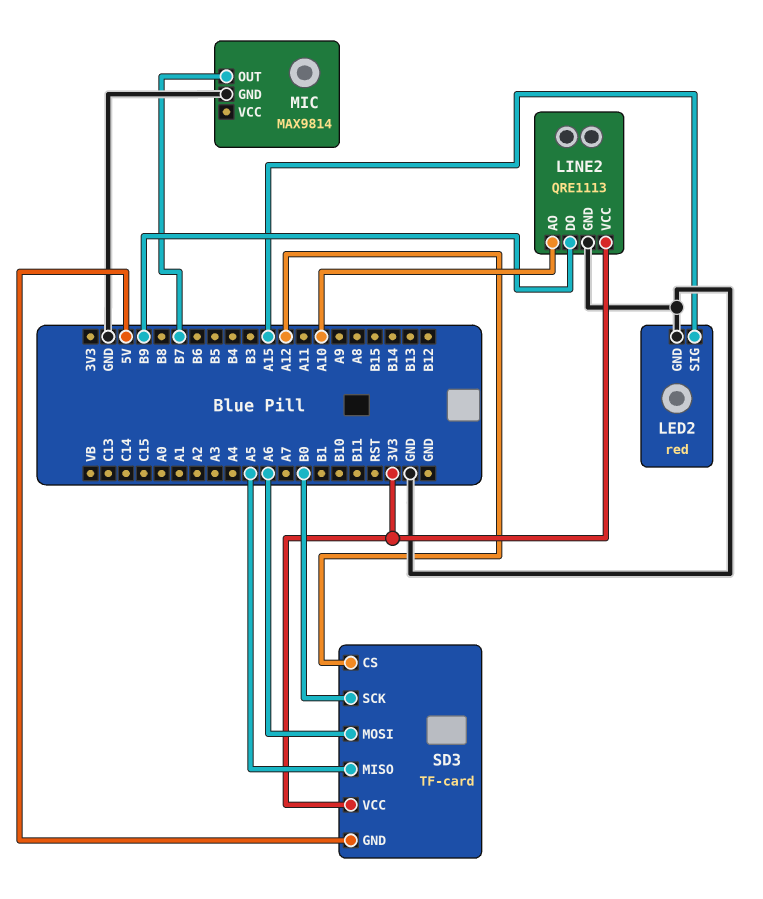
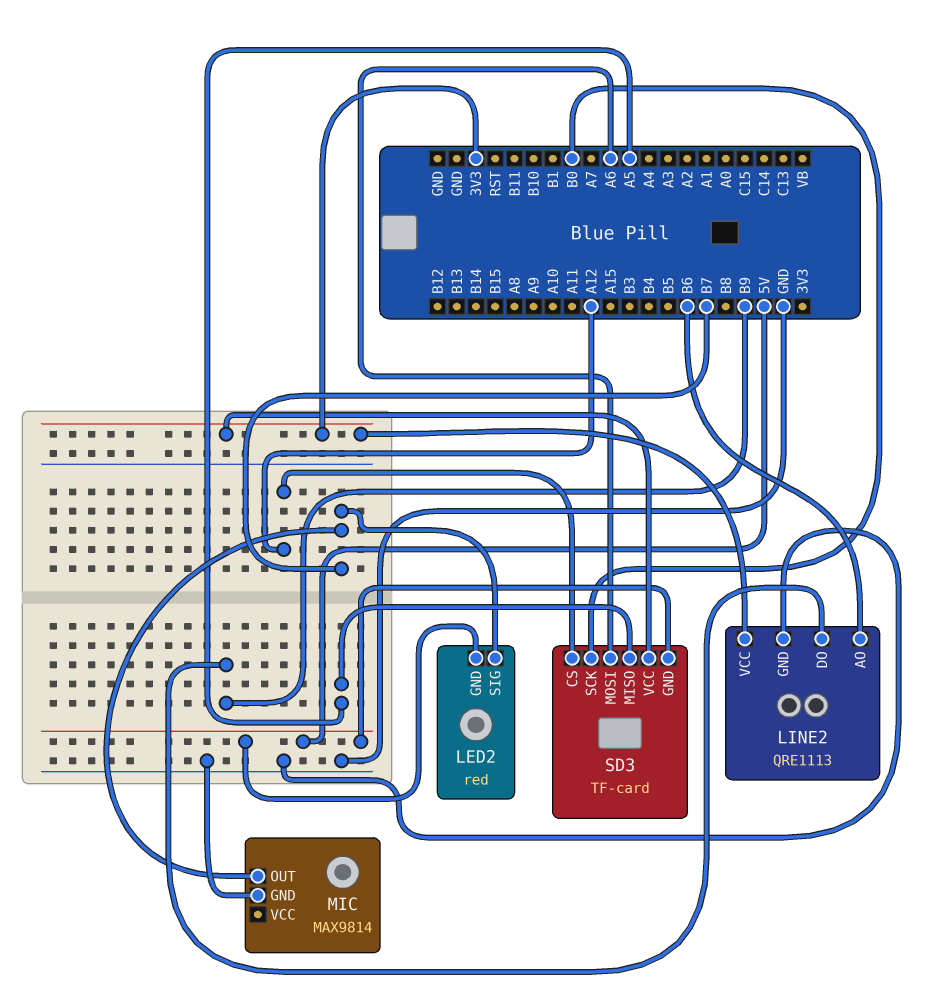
LED2 pin GND: GND -> 5V
LED2 pin SIG: A15 -> B7
LINE2 pin AO: A10 -> B6

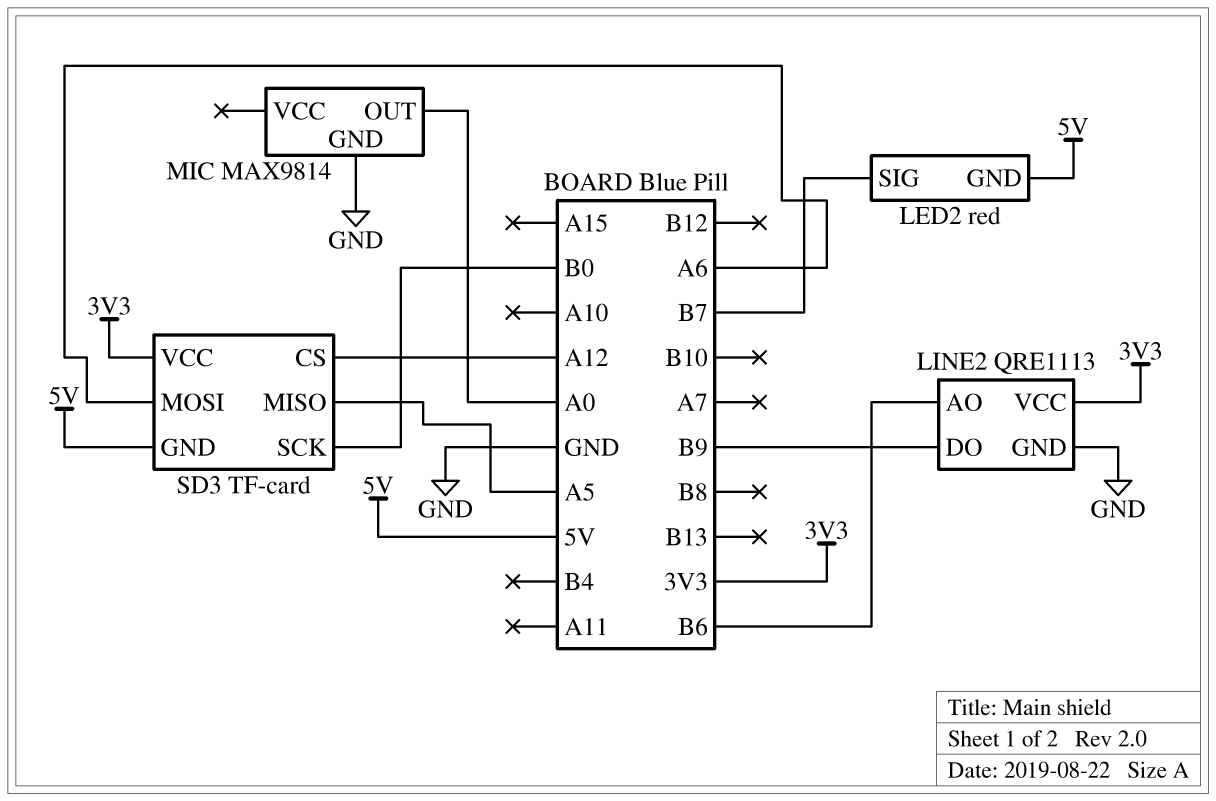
MIC pin OUT: B7 -> A0

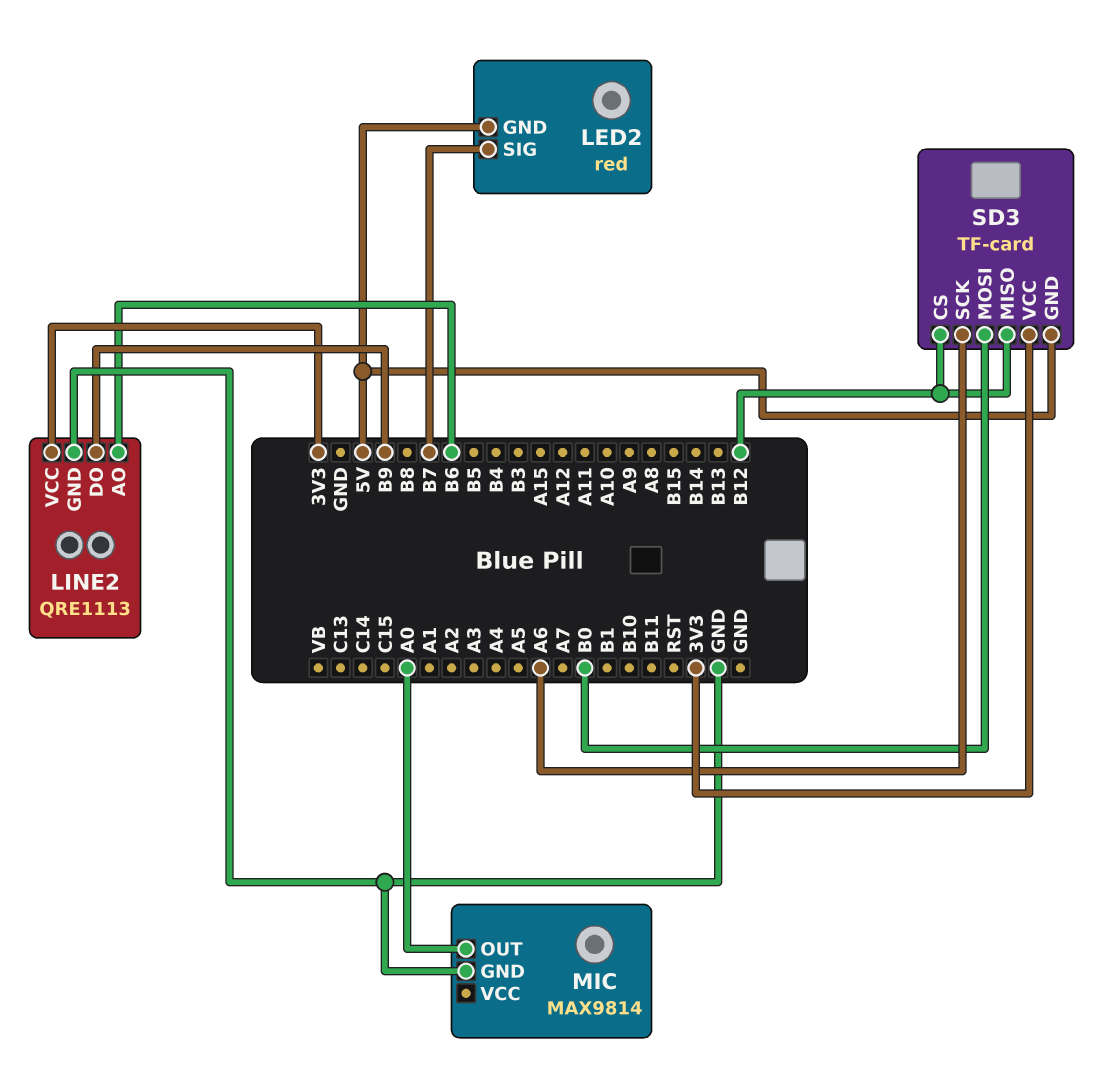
SD3 pin CS: A12 -> B12
SD3 pin MISO: A5 -> B12
SD3 pin MOSI: A6 -> B0
SD3 pin SCK: B0 -> A6

